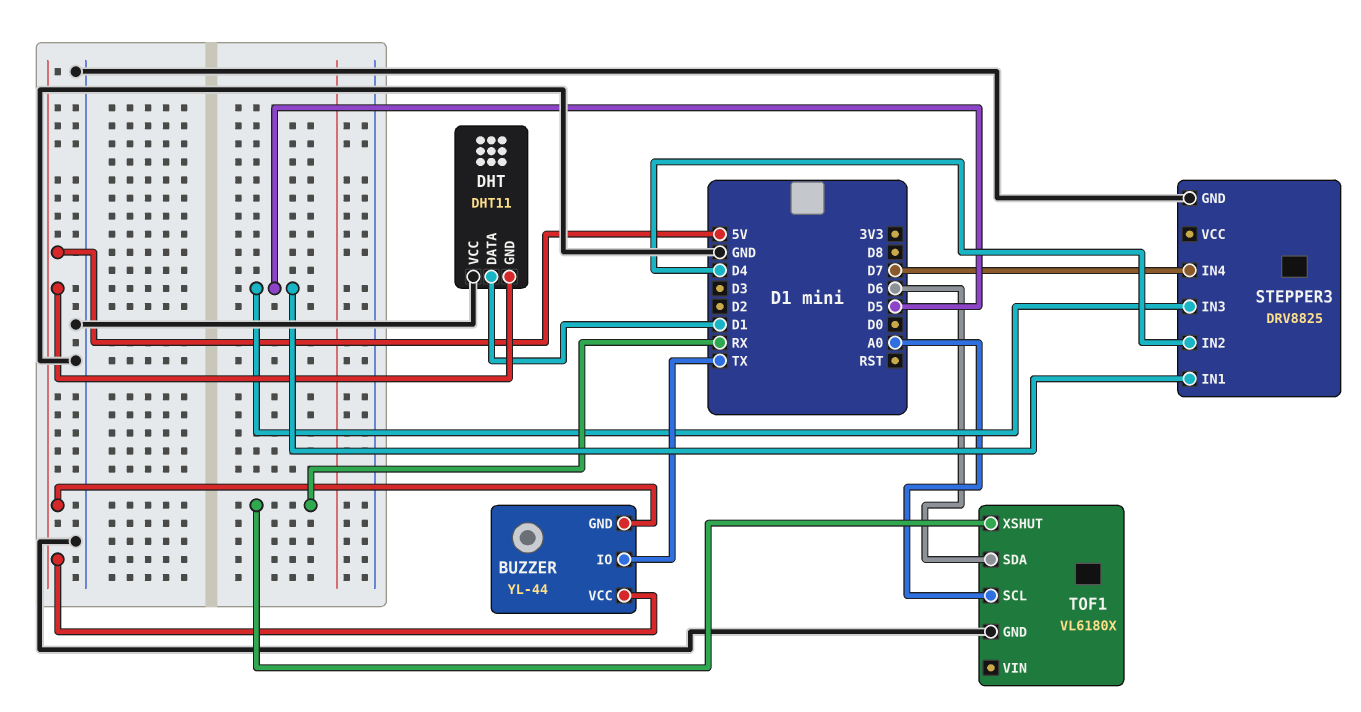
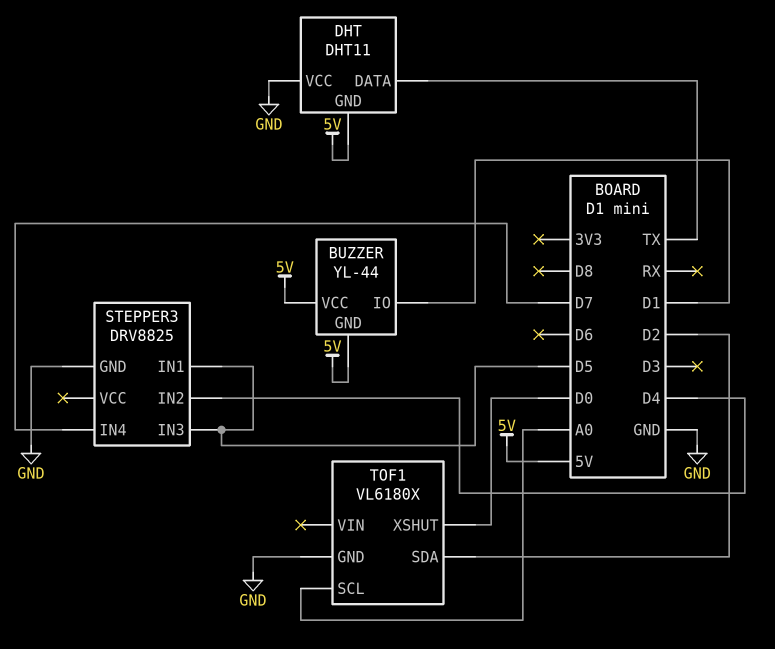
BUZZER pin IO: TX -> D1
DHT pin DATA: D1 -> TX
TOF1 pin SDA: D6 -> D2
TOF1 pin XSHUT: RX -> D0

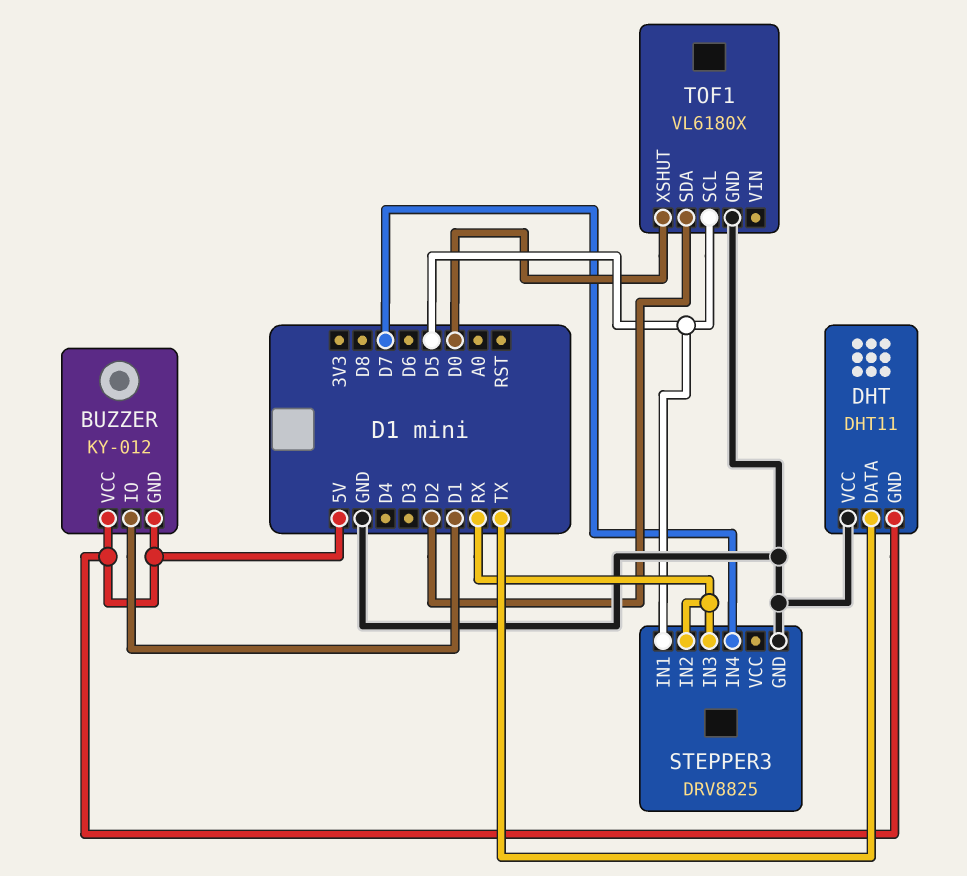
BUZZER: YL-44 -> KY-012
STEPPER3 pin IN2: D4 -> RX
STEPPER3 pin IN3: D5 -> RX
TOF1 pin SCL: A0 -> D5

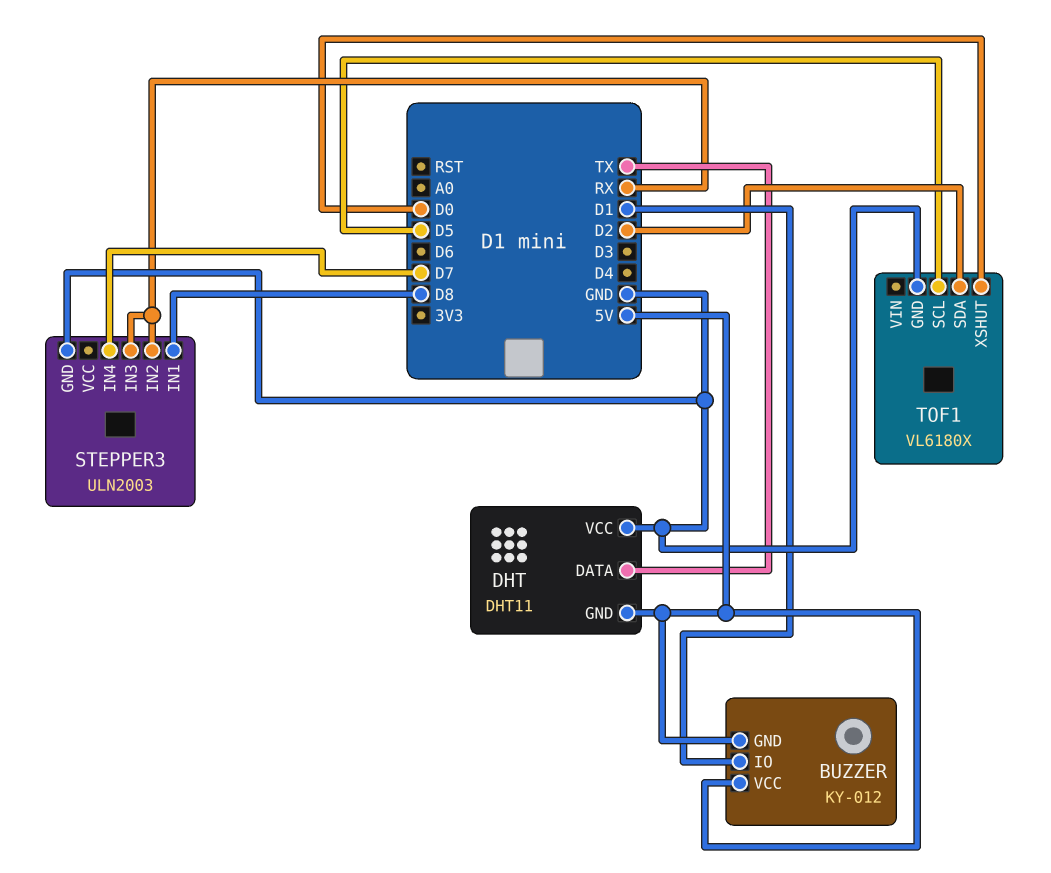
STEPPER3: DRV8825 -> ULN2003
STEPPER3 pin IN1: D5 -> D8

